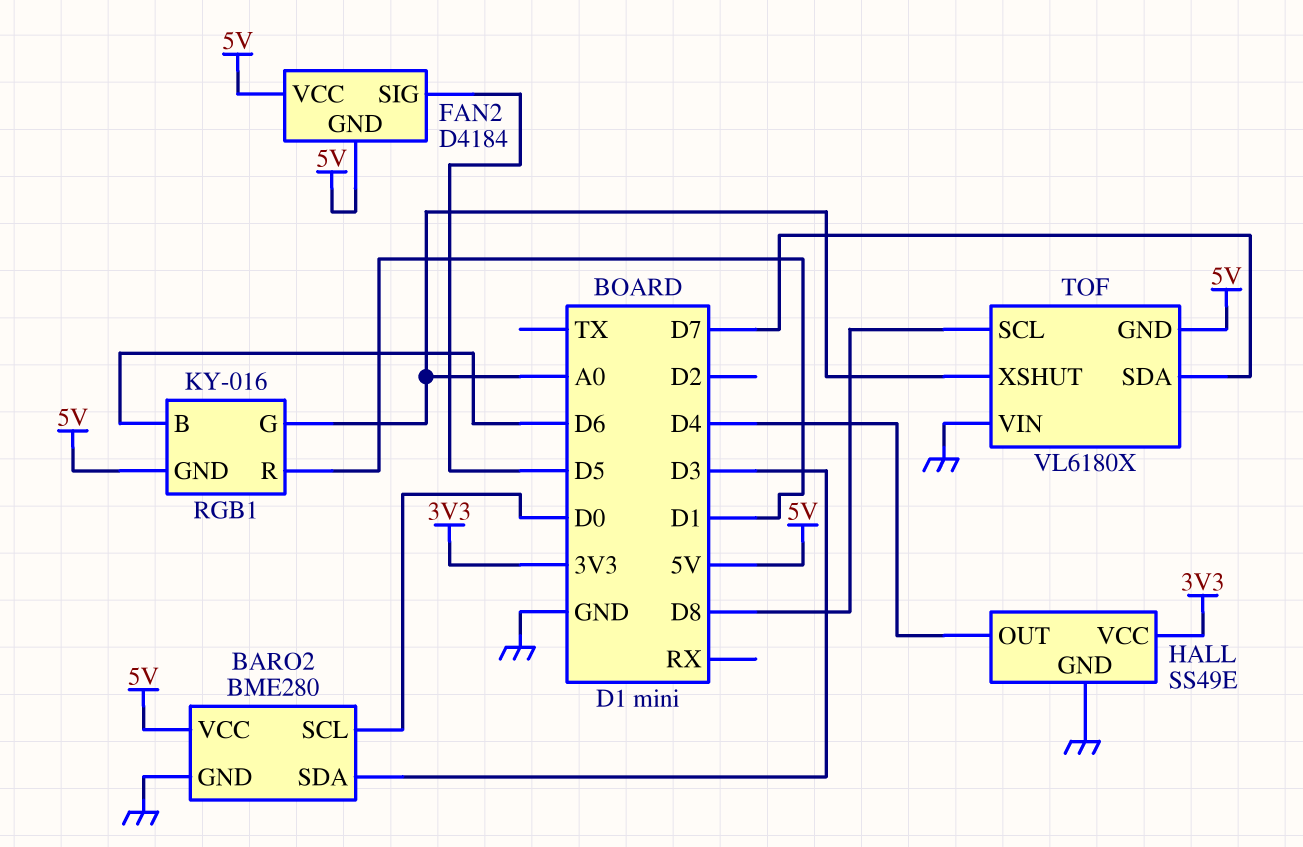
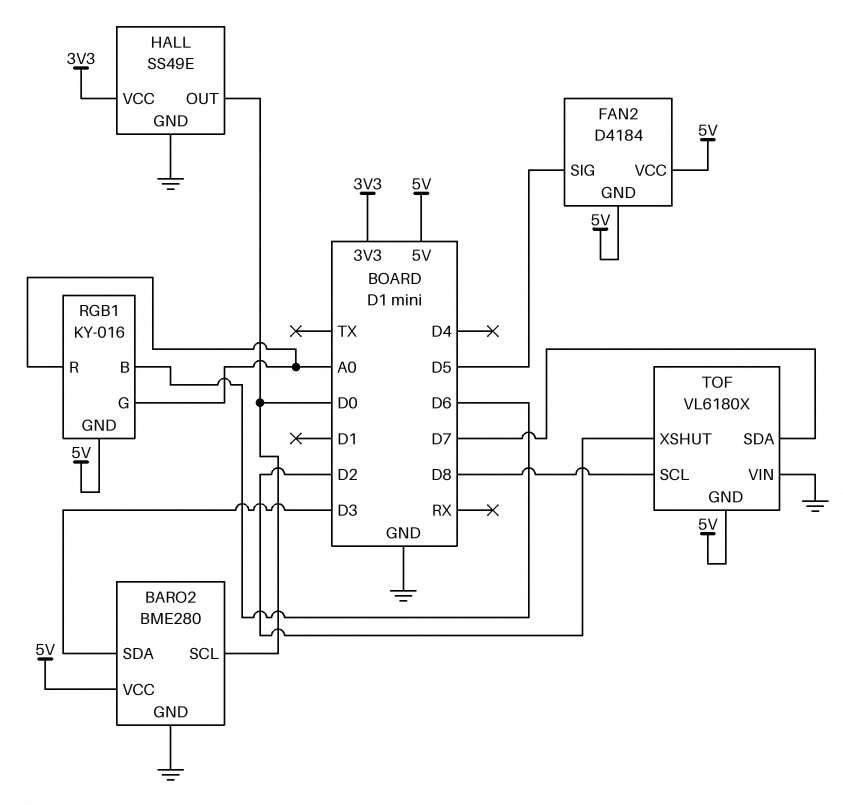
HALL pin OUT: D4 -> D0
RGB1 pin R: D1 -> A0
TOF pin XSHUT: A0 -> D2

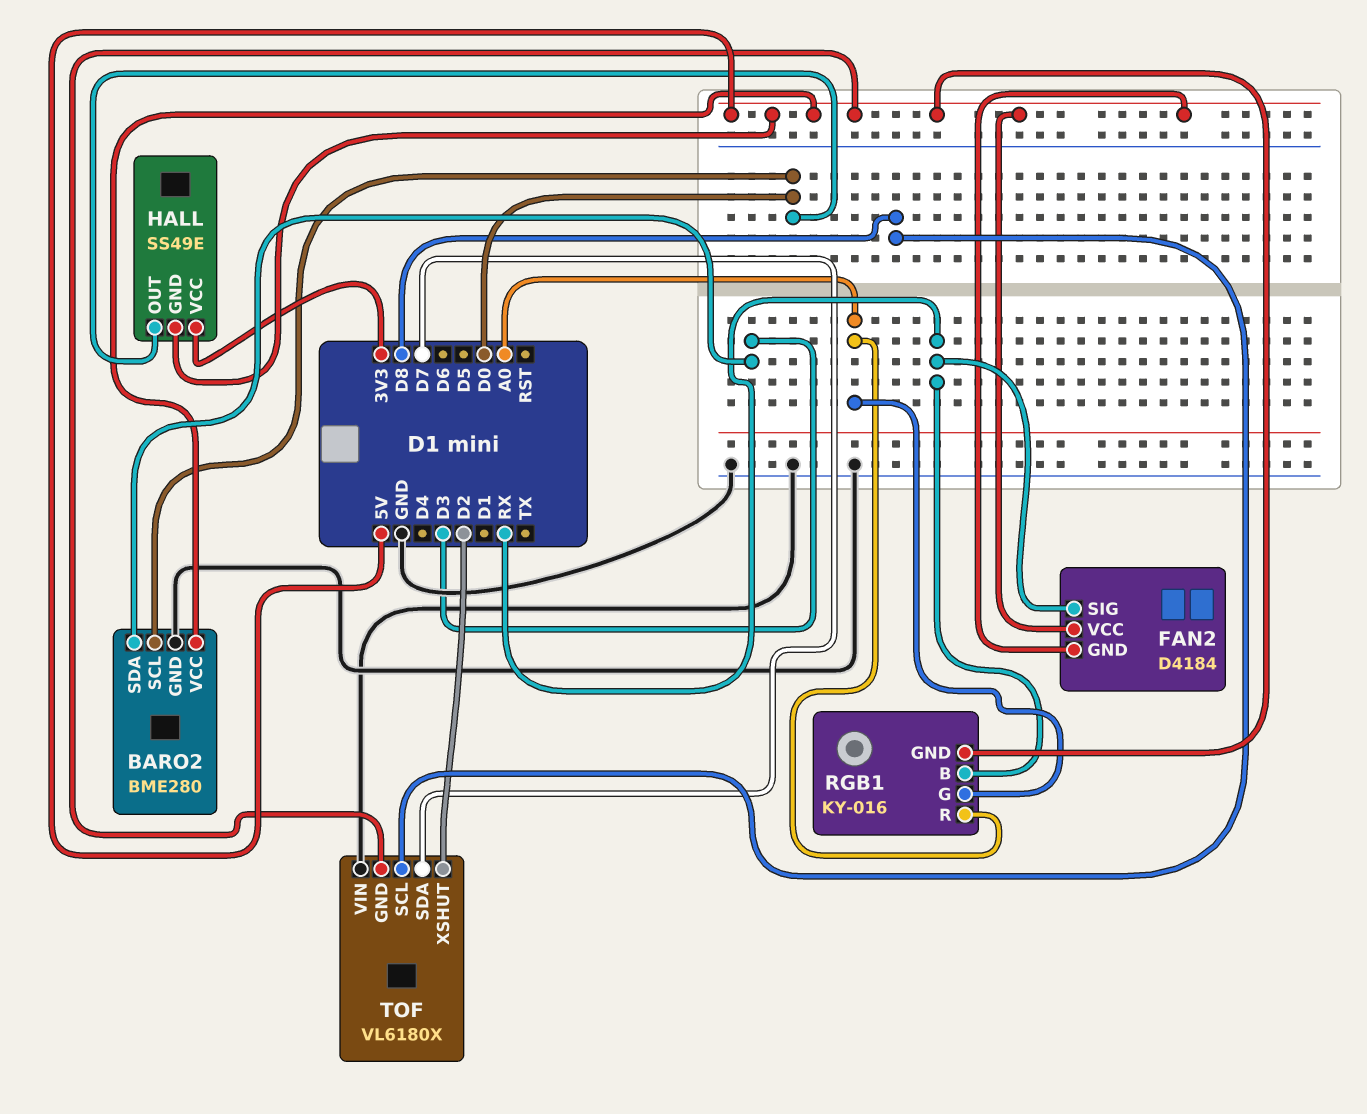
FAN2 pin SIG: D5 -> RX
HALL pin GND: GND -> 5V
RGB1 pin B: D6 -> RX

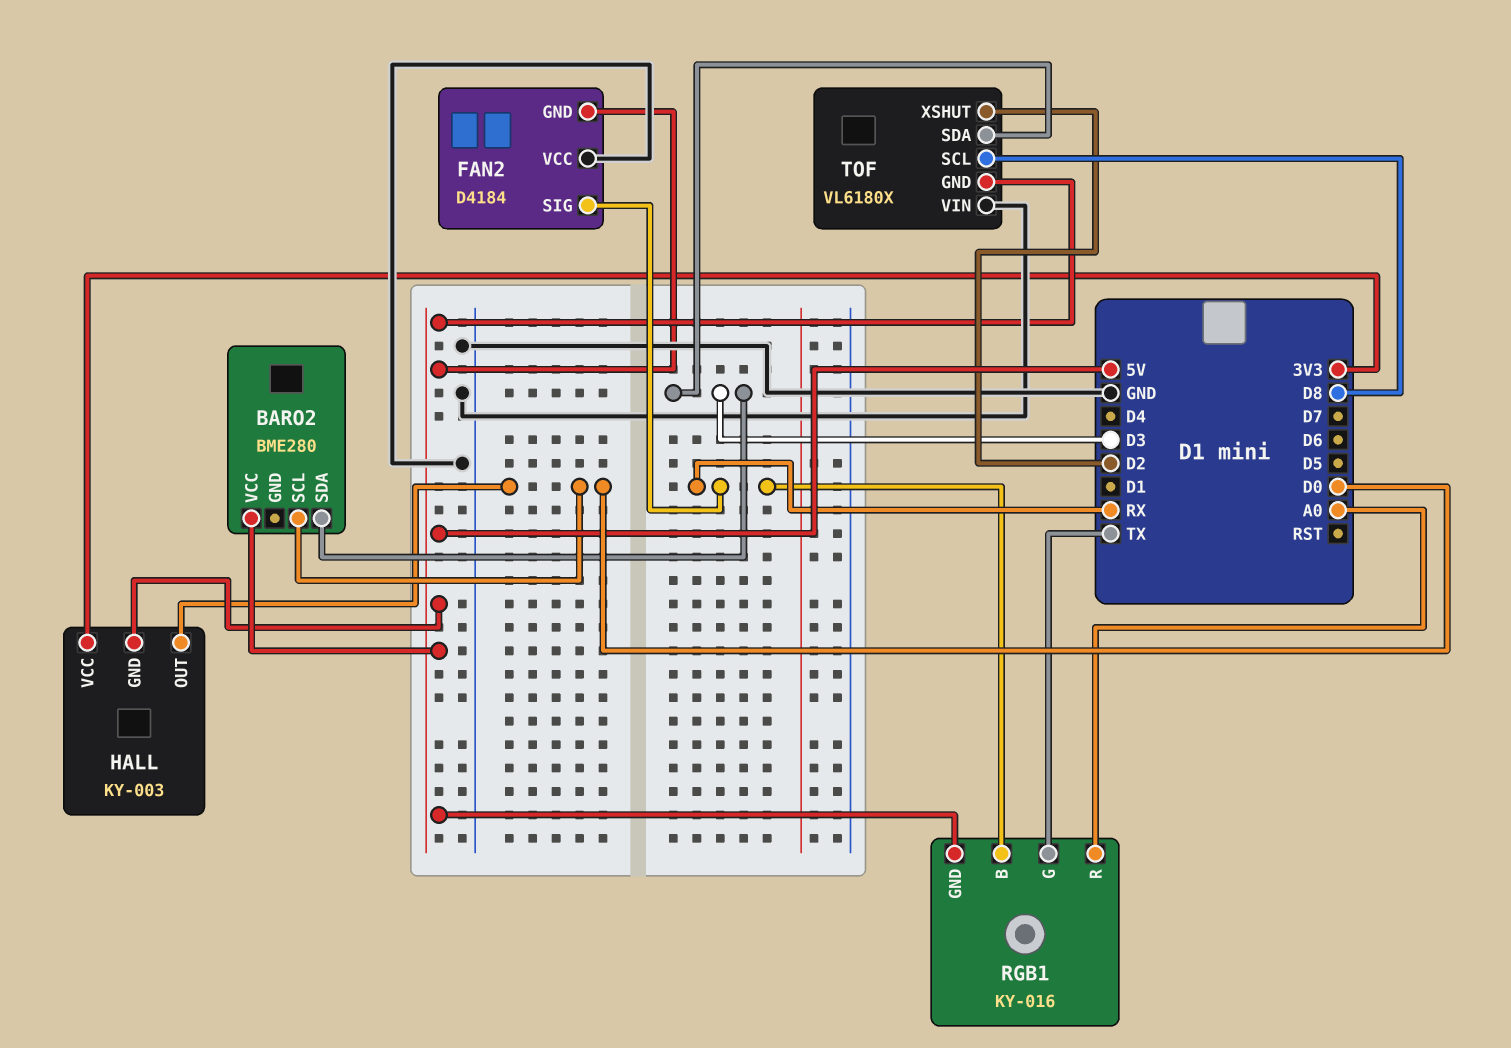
BARO2 pin GND: GND -> none
FAN2 pin VCC: 5V -> GND
HALL: SS49E -> KY-003
RGB1 pin G: A0 -> TX
TOF pin SDA: D7 -> D3

